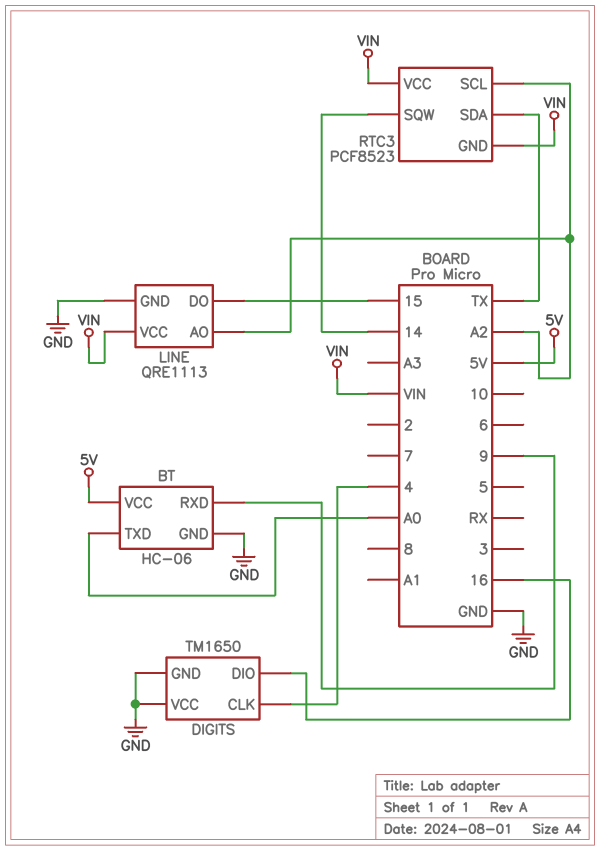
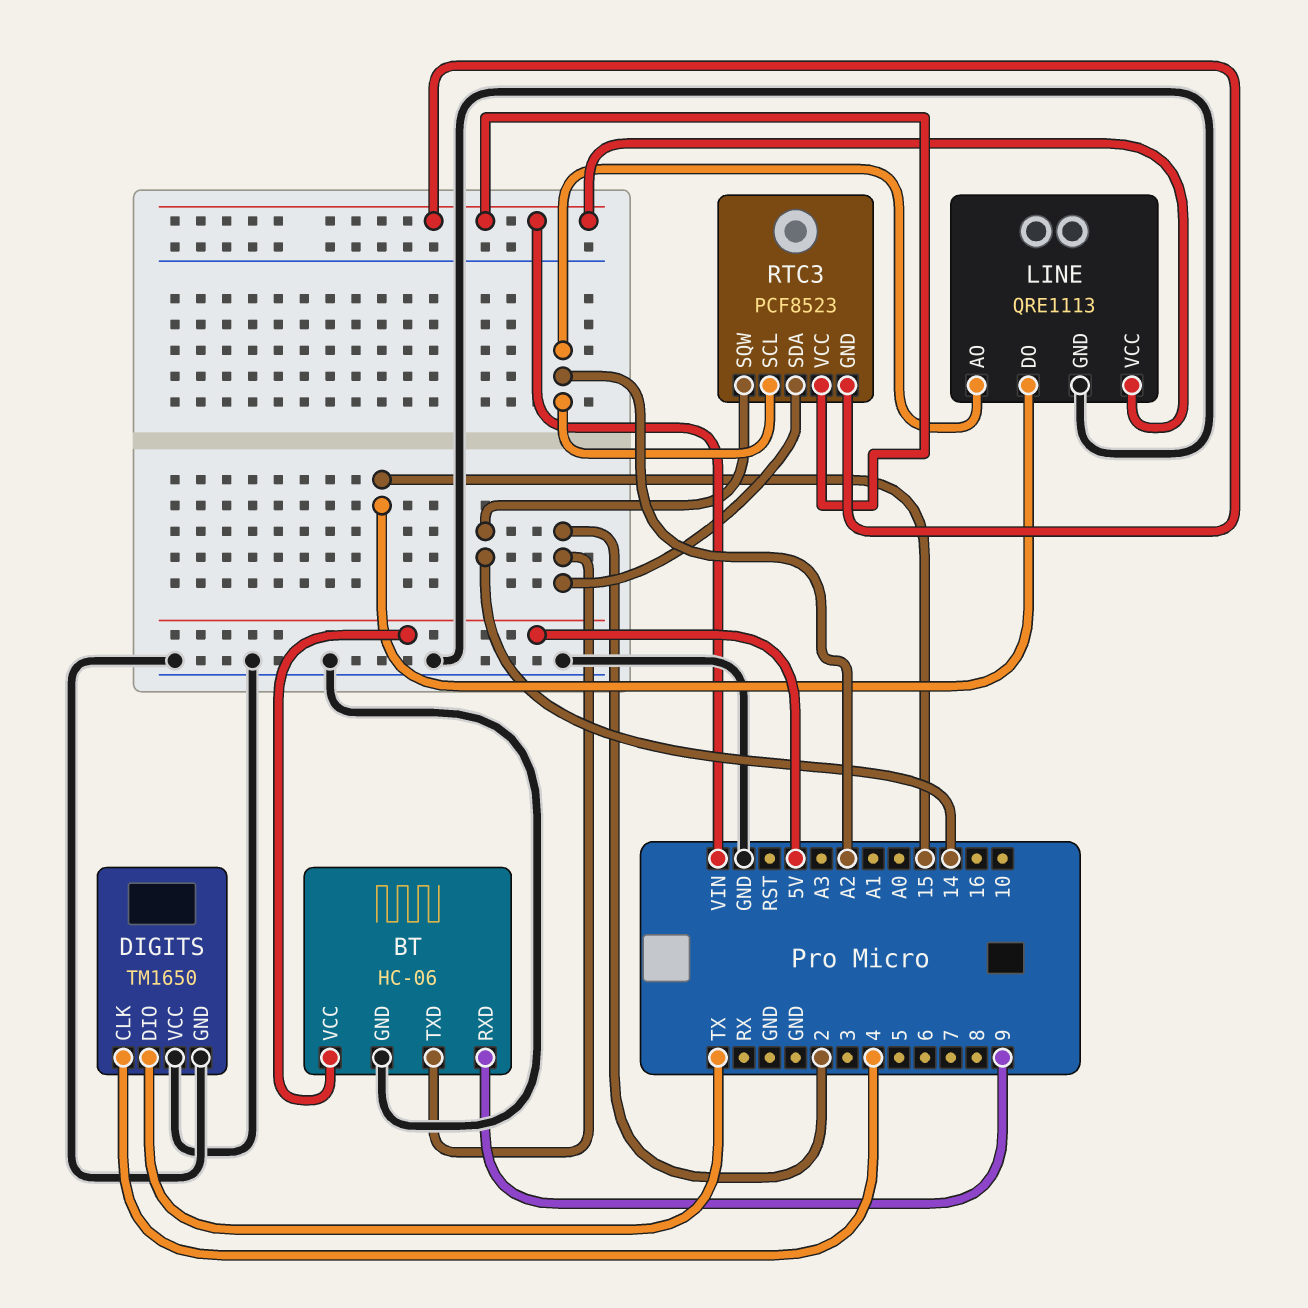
BT pin TXD: A0 -> 2
DIGITS pin DIO: 16 -> TX
RTC3 pin SDA: TX -> 2

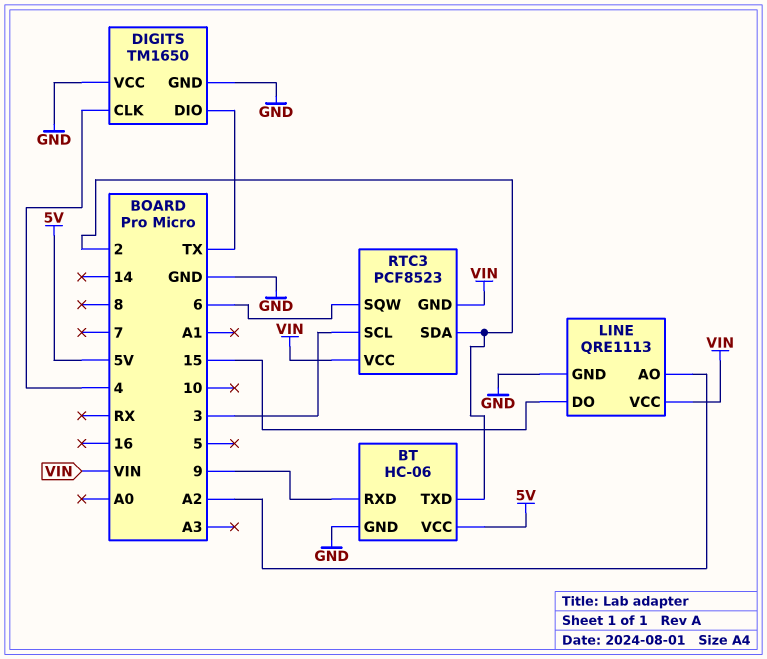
RTC3 pin SCL: A2 -> 3
RTC3 pin SQW: 14 -> 6

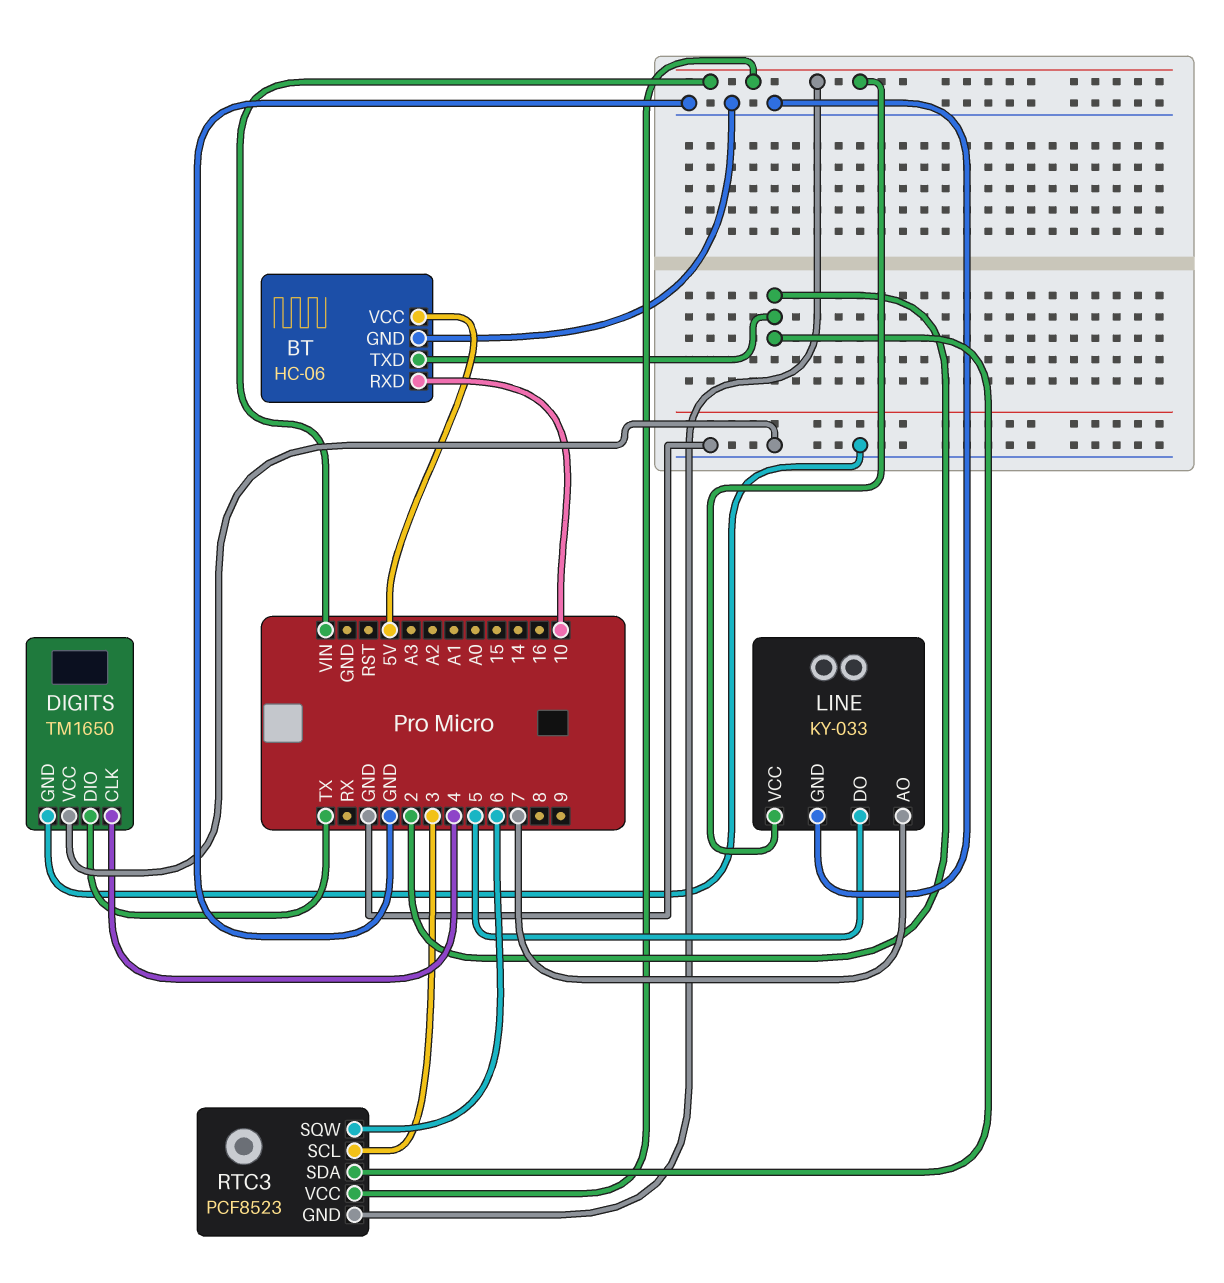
BT pin RXD: 9 -> 10
LINE: QRE1113 -> KY-033
LINE pin AO: A2 -> 7
LINE pin DO: 15 -> 5

